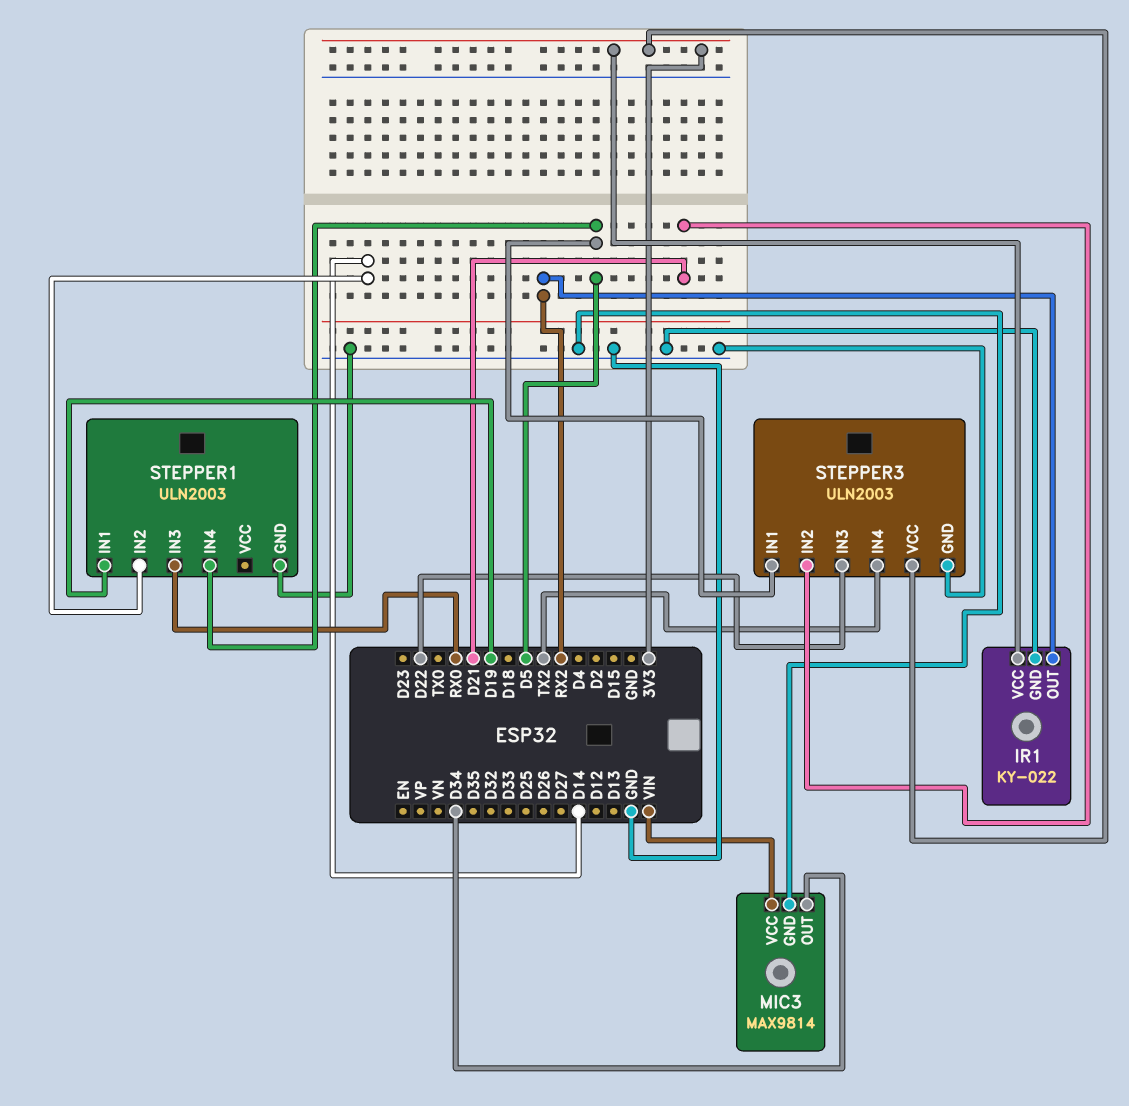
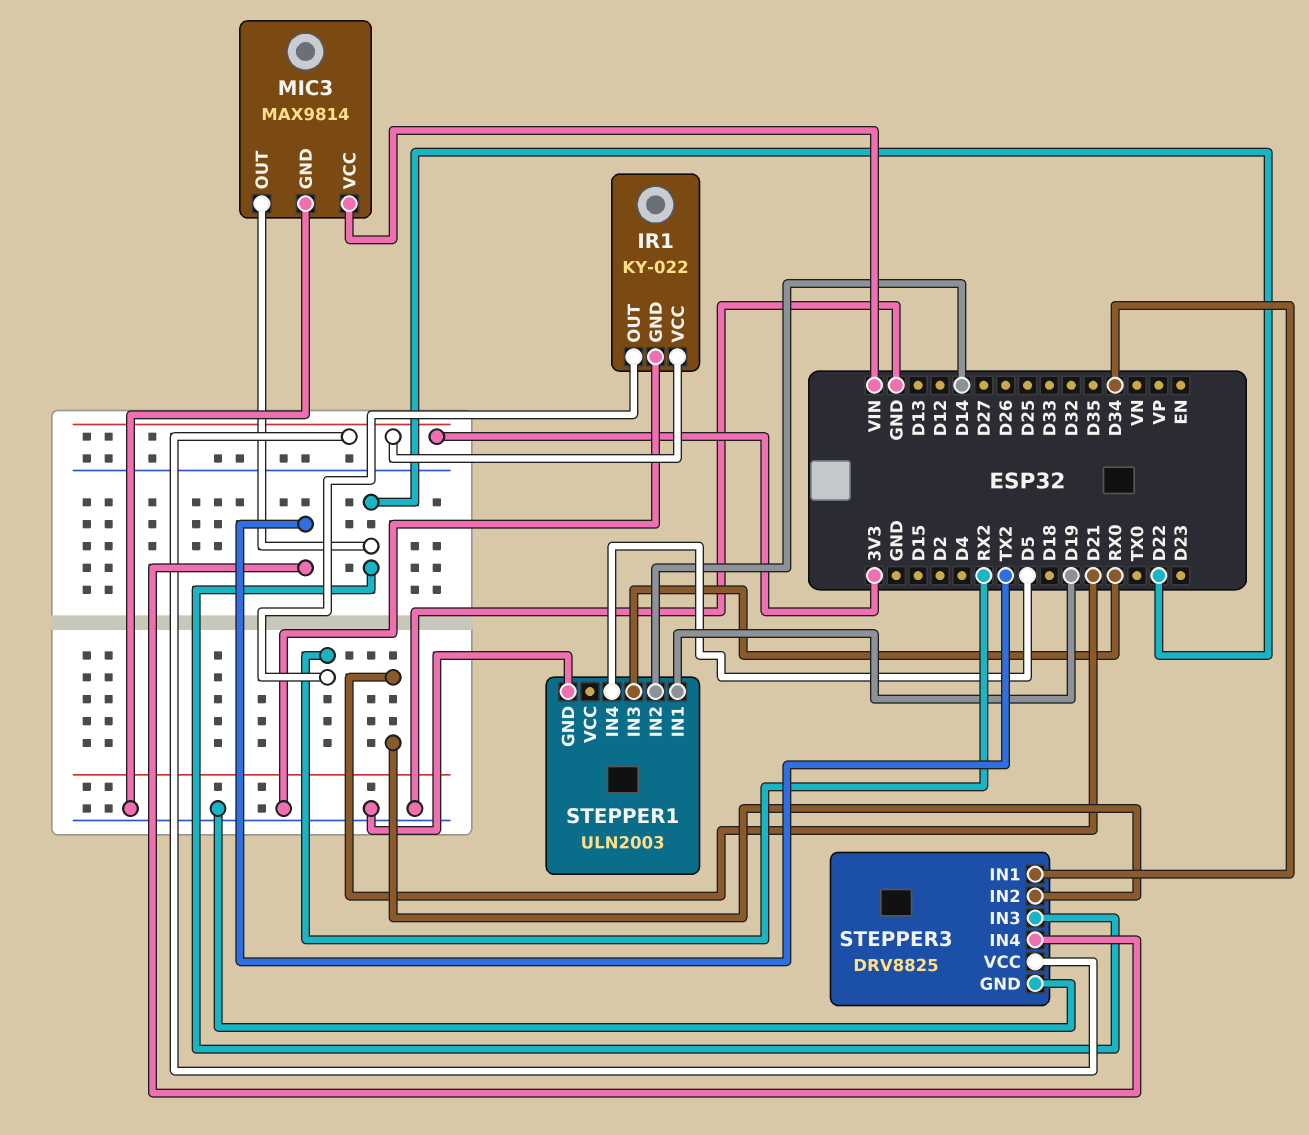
MIC3 pin OUT: D34 -> D22
STEPPER3: ULN2003 -> DRV8825
STEPPER3 pin IN1: D5 -> D34

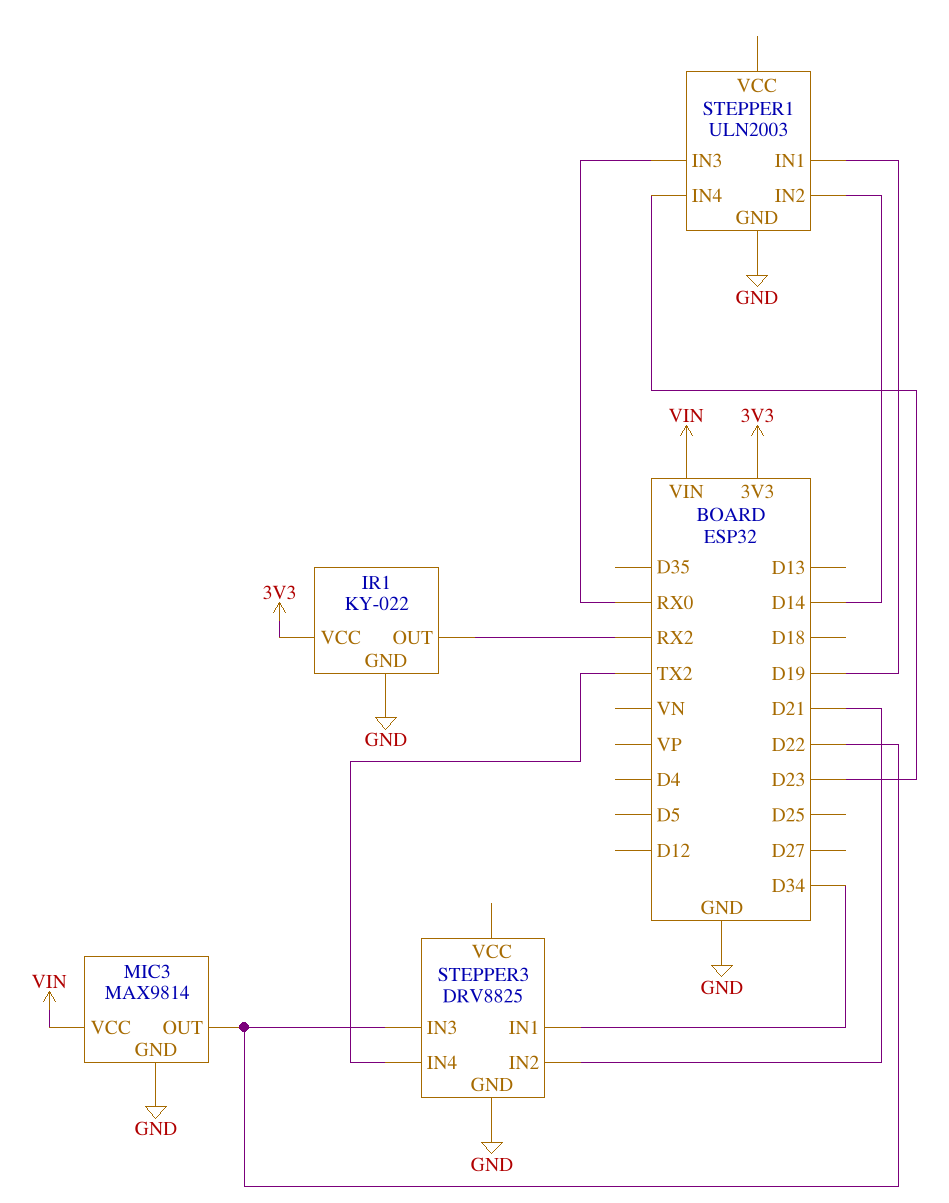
STEPPER1 pin IN4: D5 -> D23
STEPPER3 pin VCC: 3V3 -> none

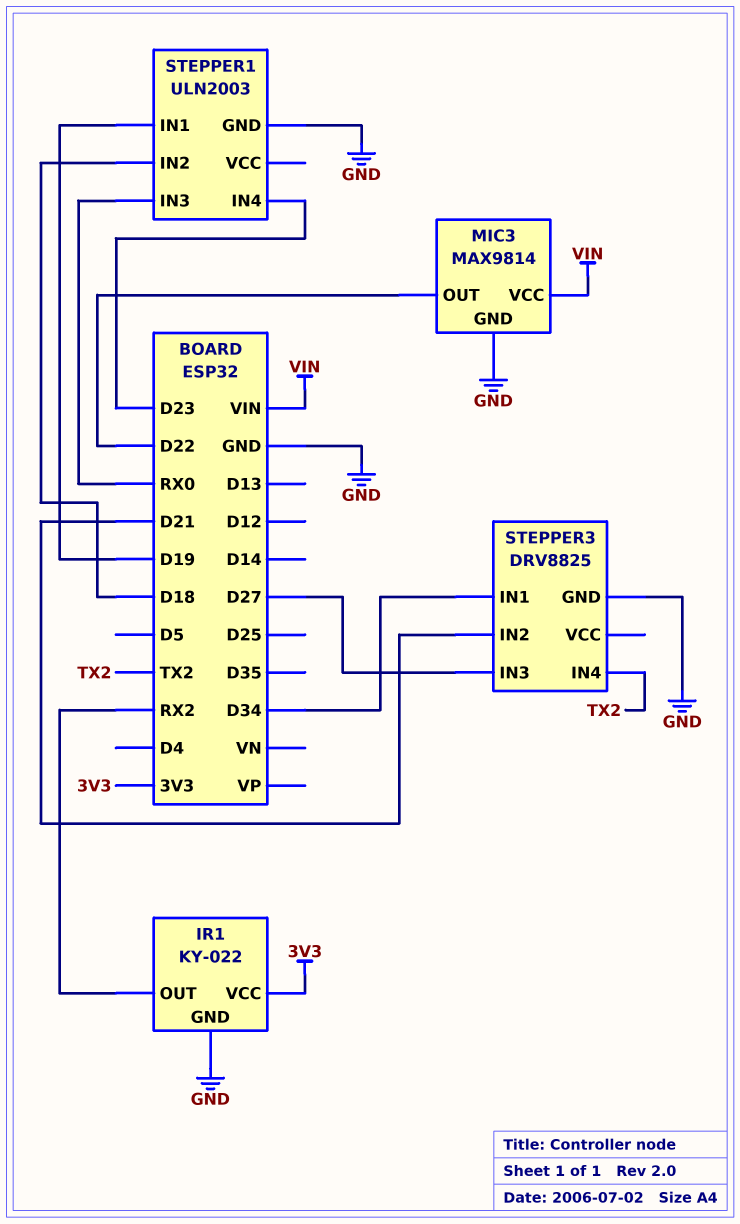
STEPPER1 pin IN2: D14 -> D18
STEPPER3 pin IN3: D22 -> D27

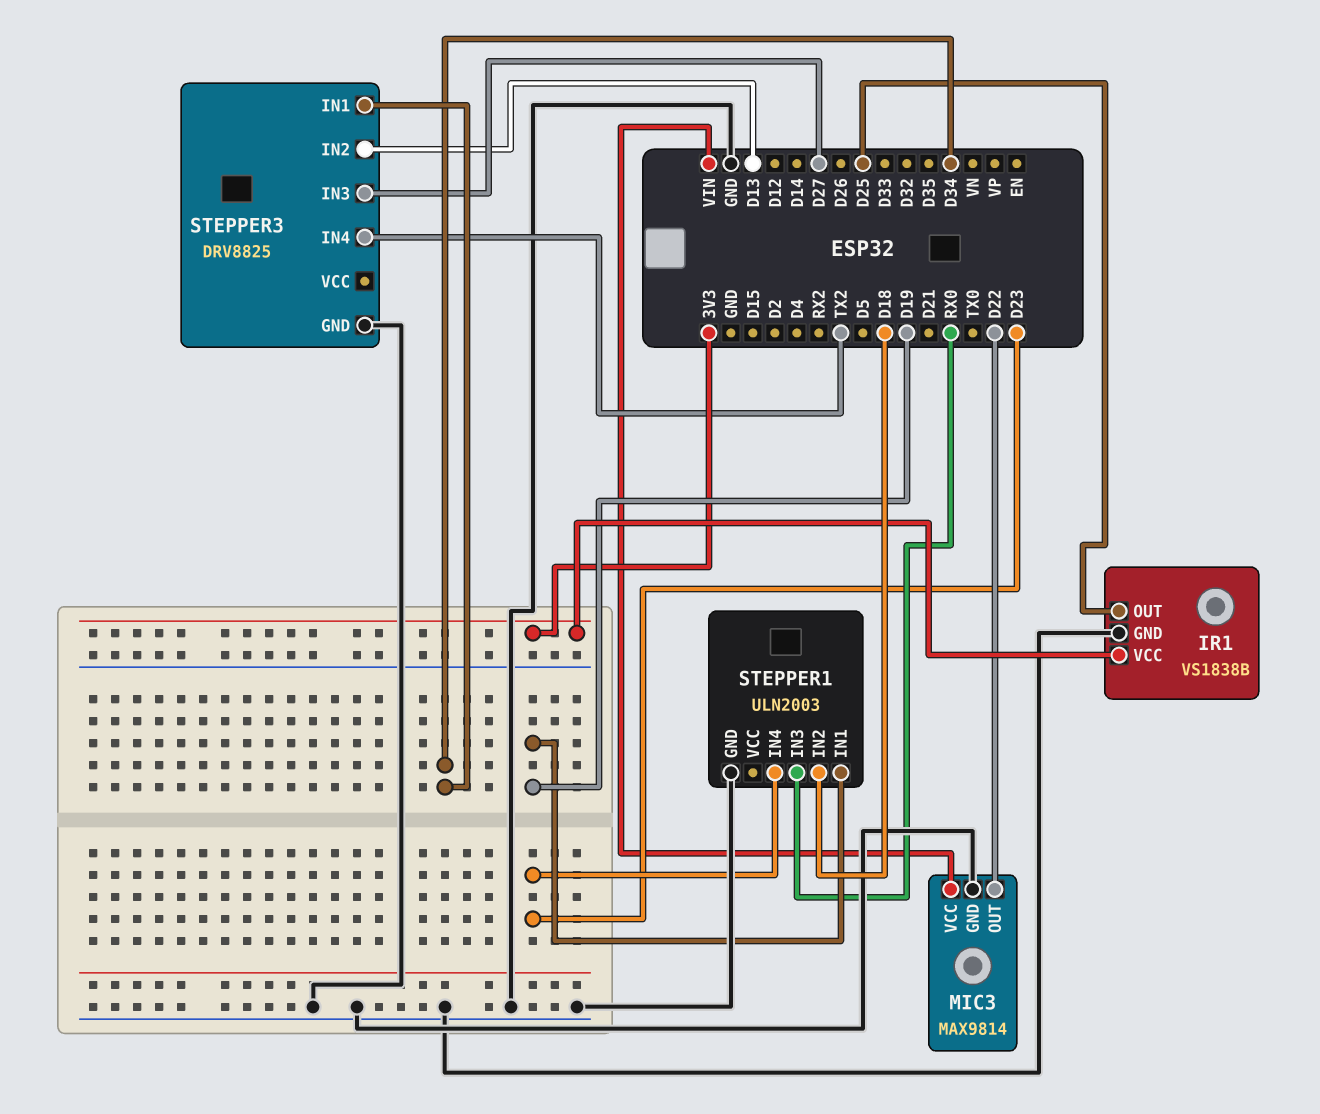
IR1: KY-022 -> VS1838B
IR1 pin OUT: RX2 -> D25
STEPPER3 pin IN2: D21 -> D13

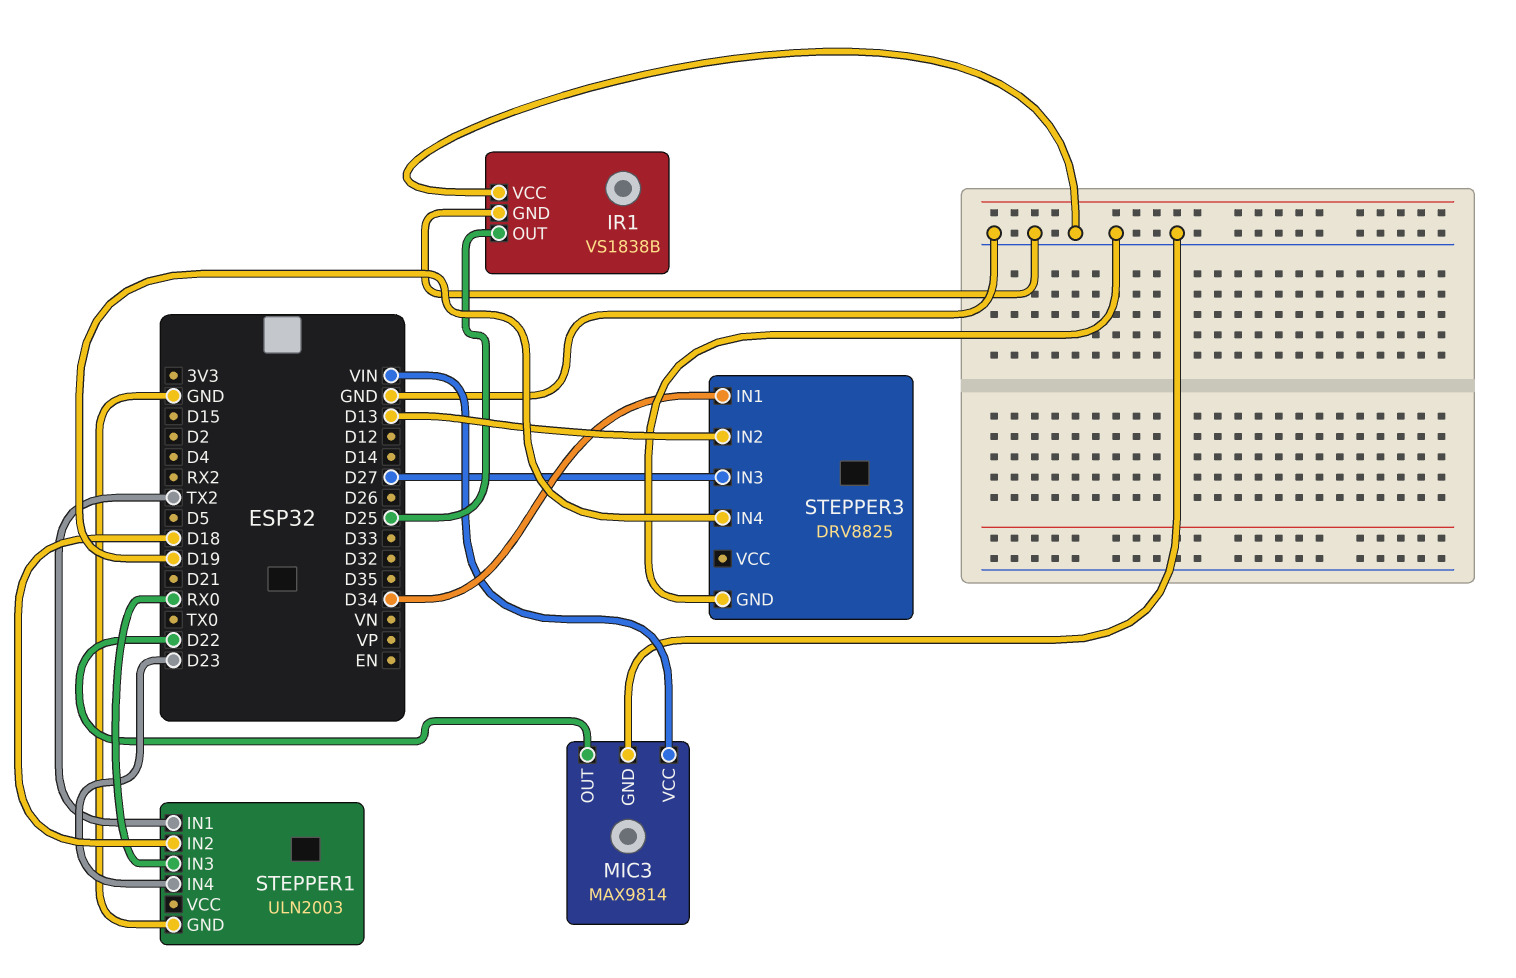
IR1 pin VCC: 3V3 -> GND
STEPPER1 pin IN1: D19 -> TX2
STEPPER3 pin IN4: TX2 -> D19

